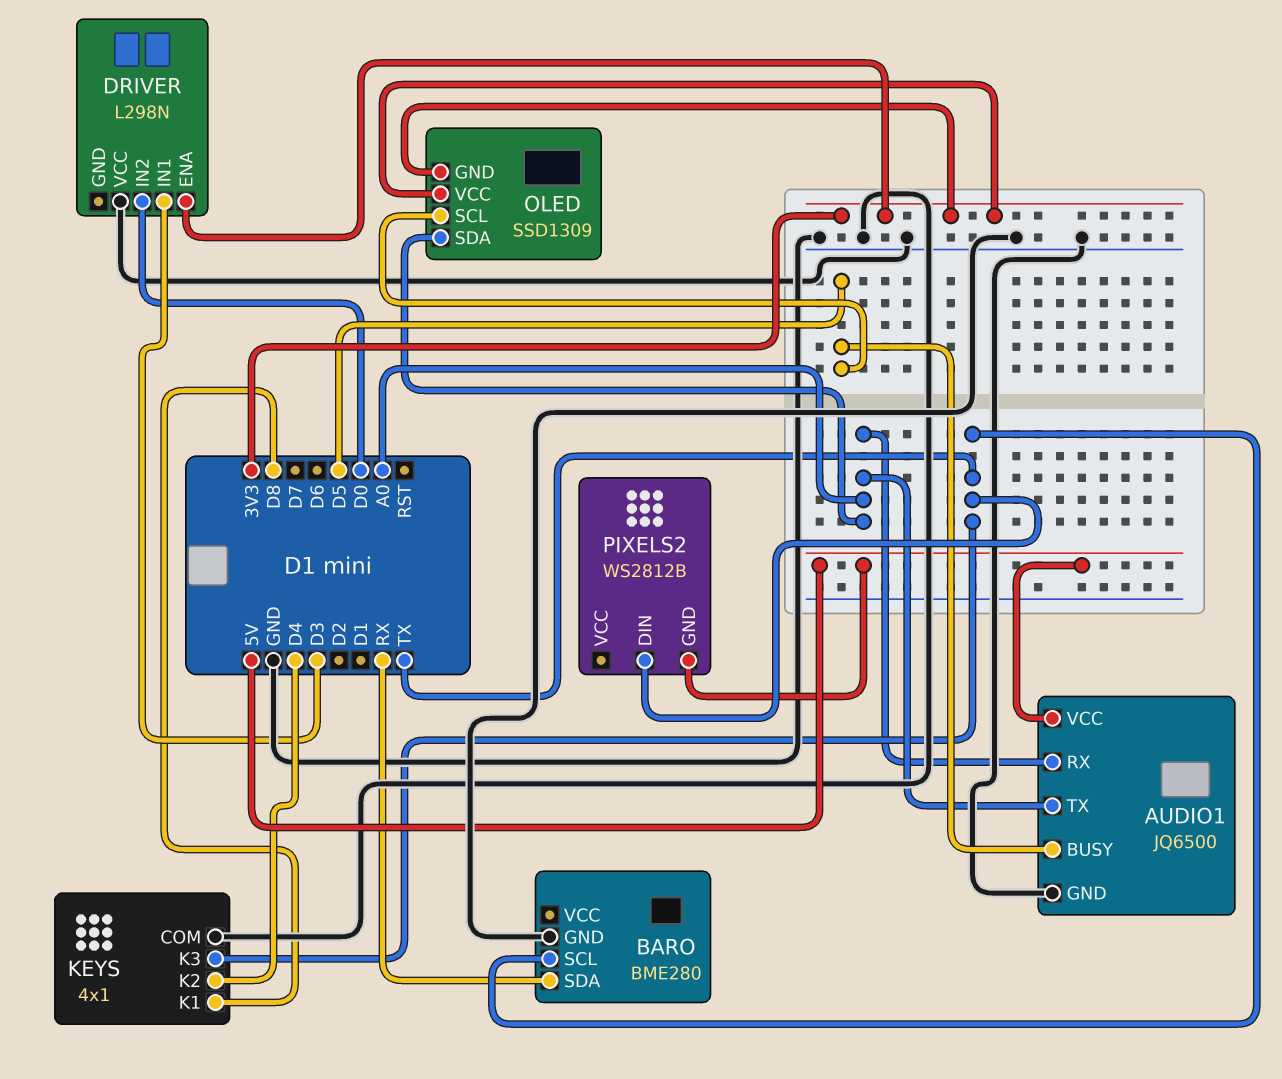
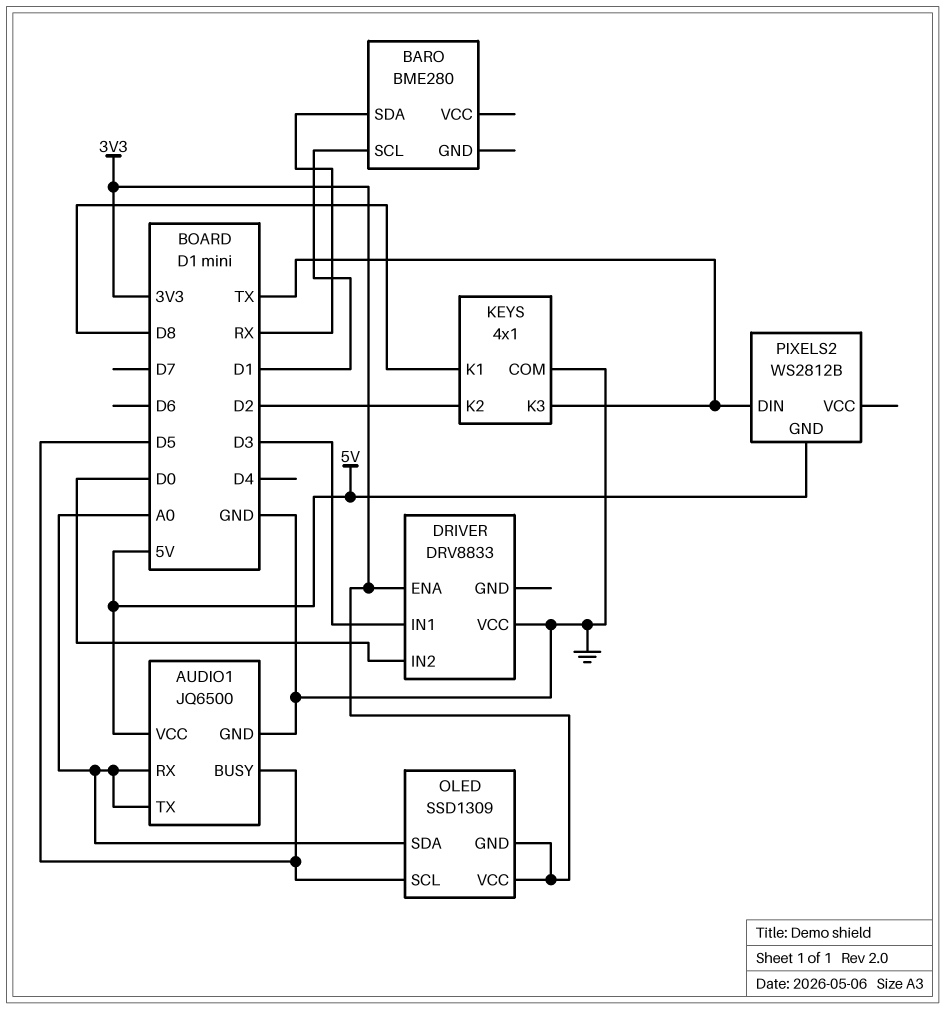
BARO pin GND: GND -> none
BARO pin SCL: TX -> D1
DRIVER: L298N -> DRV8833
KEYS pin K2: D4 -> D2

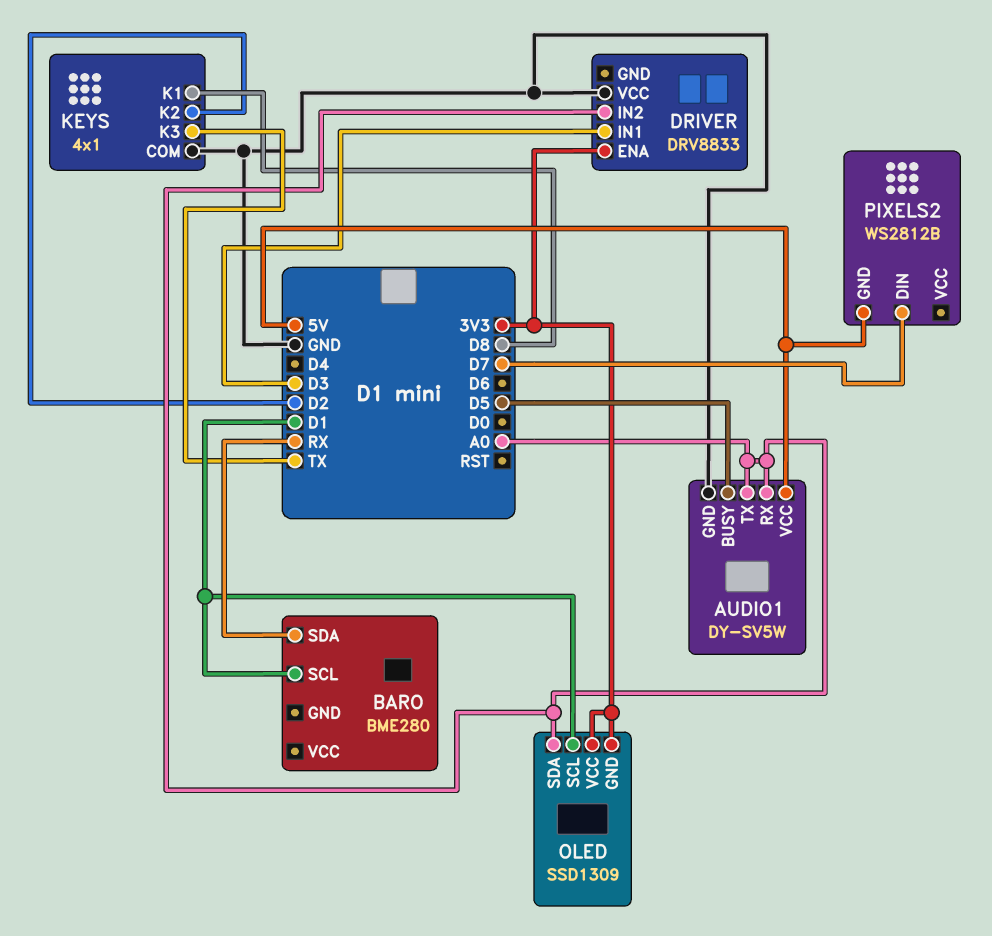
AUDIO1: JQ6500 -> DY-SV5W
DRIVER pin IN2: D0 -> A0
OLED pin SCL: D5 -> D1
PIXELS2 pin DIN: TX -> D7

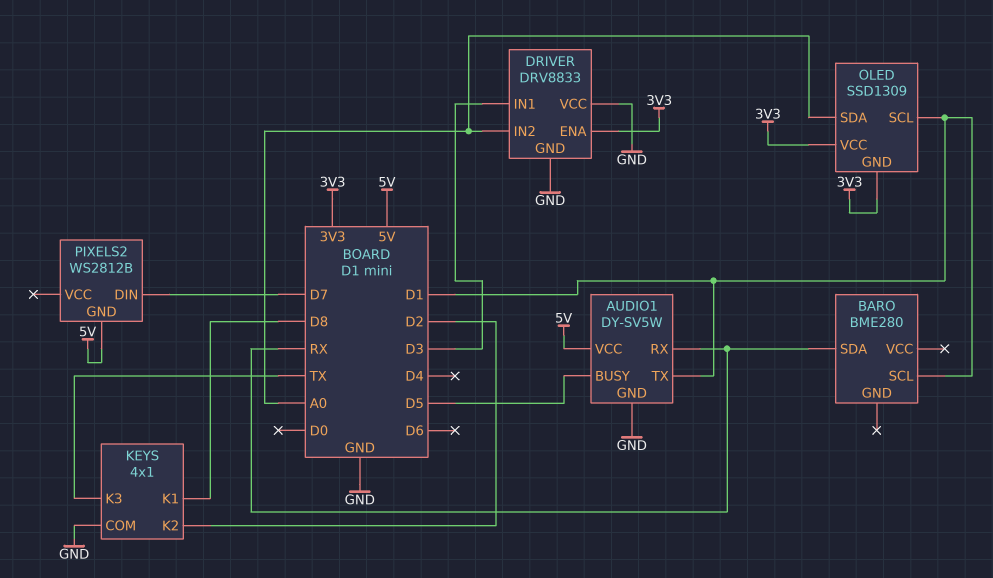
AUDIO1 pin RX: A0 -> RX
AUDIO1 pin TX: A0 -> D1
DRIVER pin GND: none -> GND

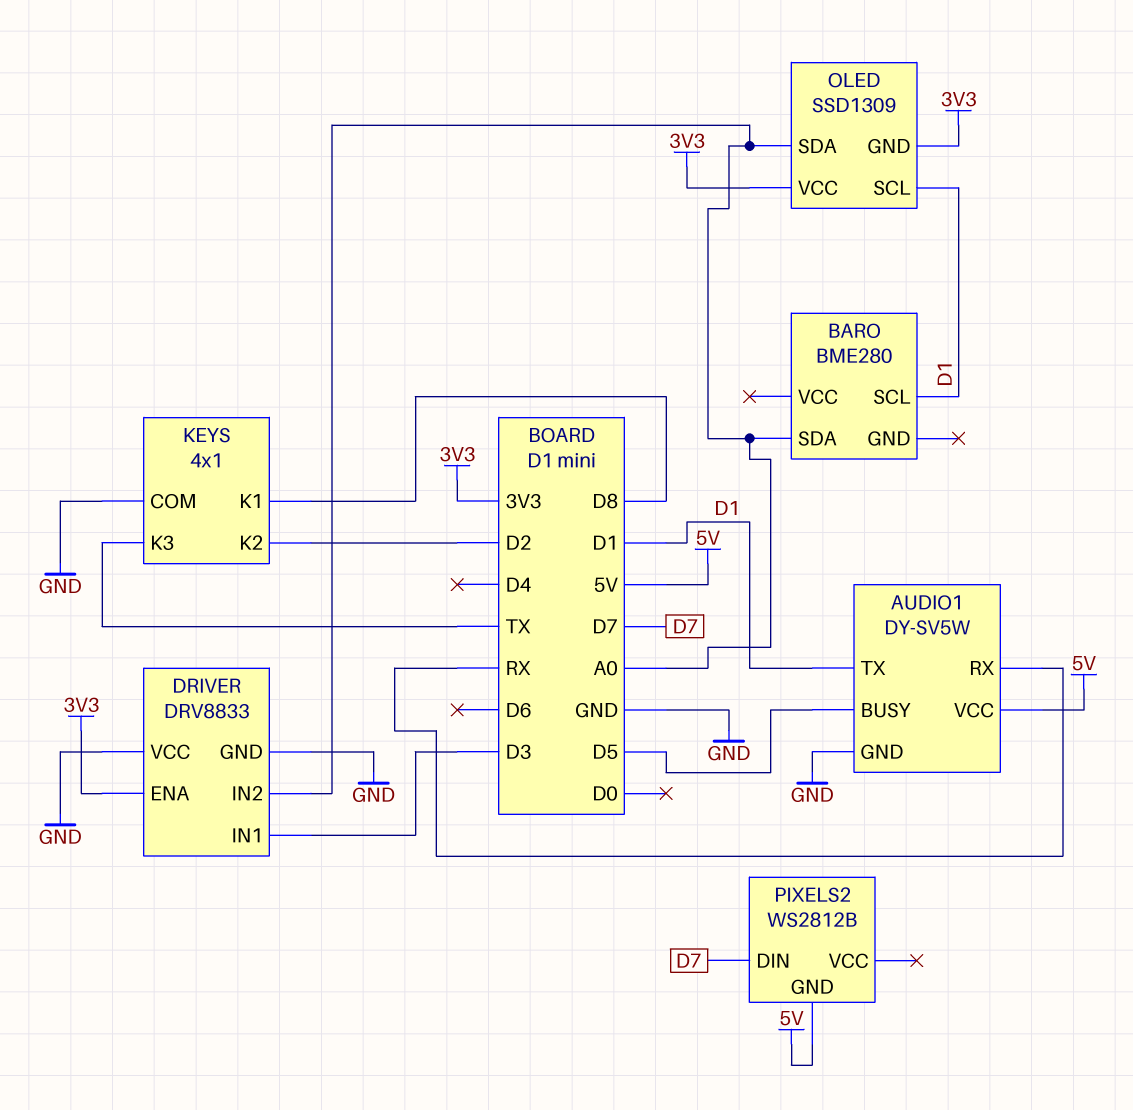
BARO pin SDA: RX -> A0

